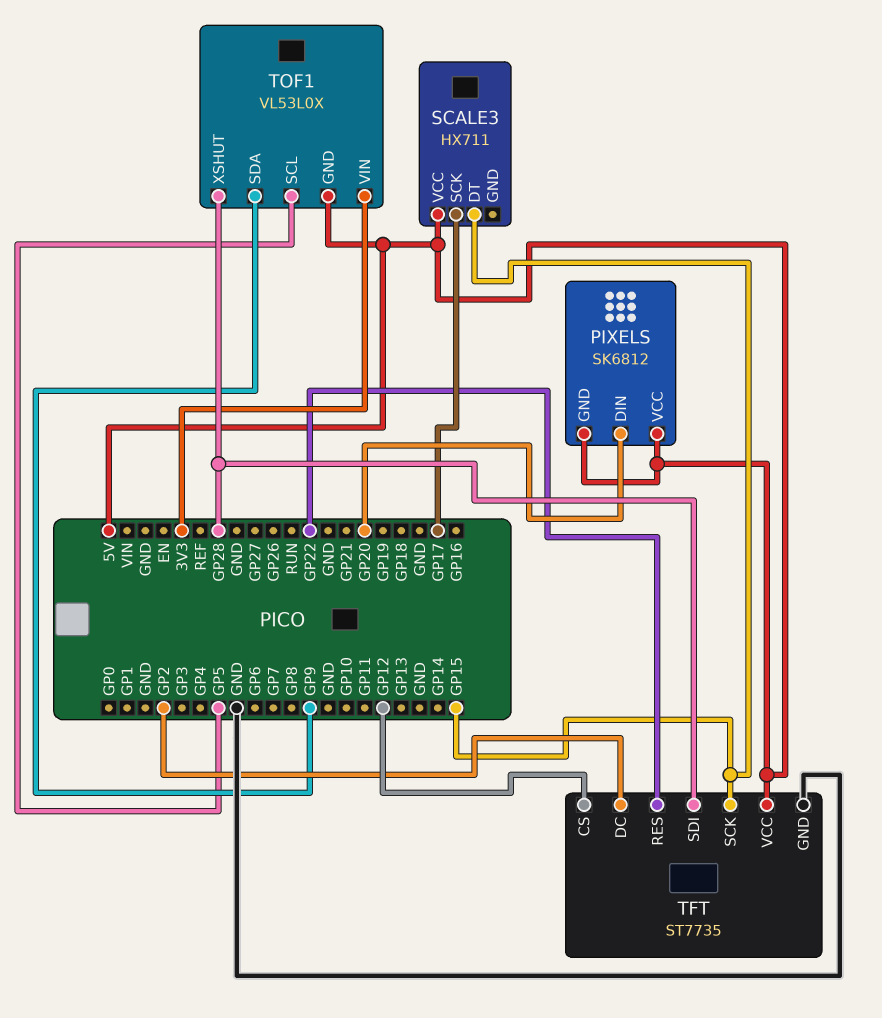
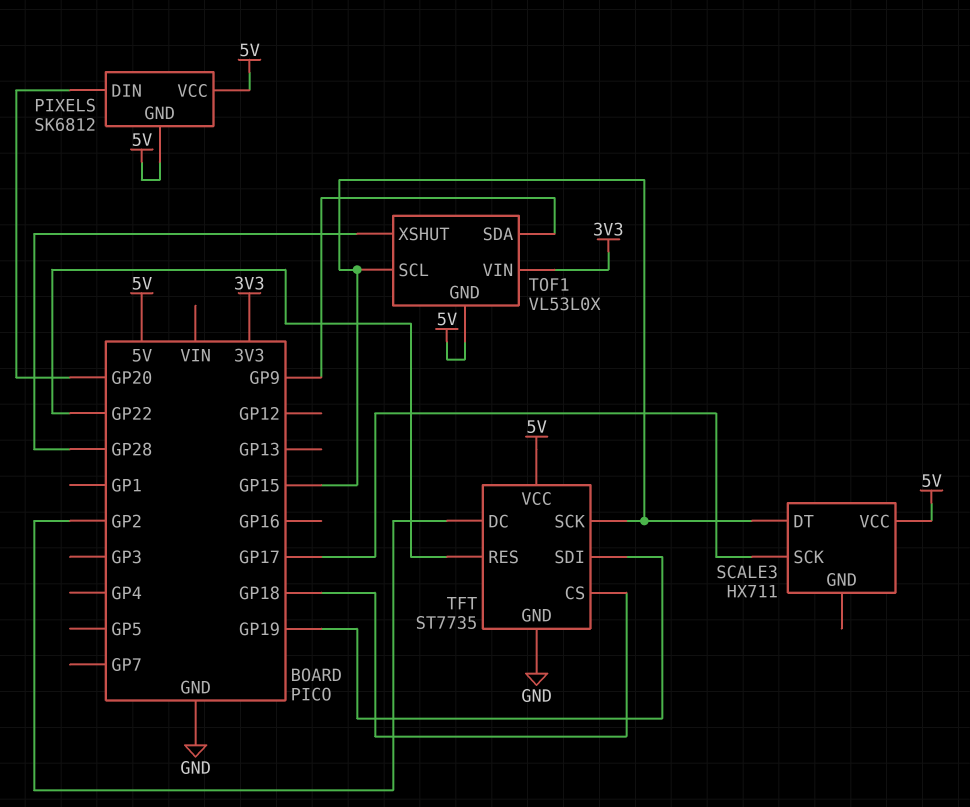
TFT pin CS: GP12 -> GP18
TFT pin SDI: GP28 -> GP19
TOF1 pin SCL: GP5 -> GP15

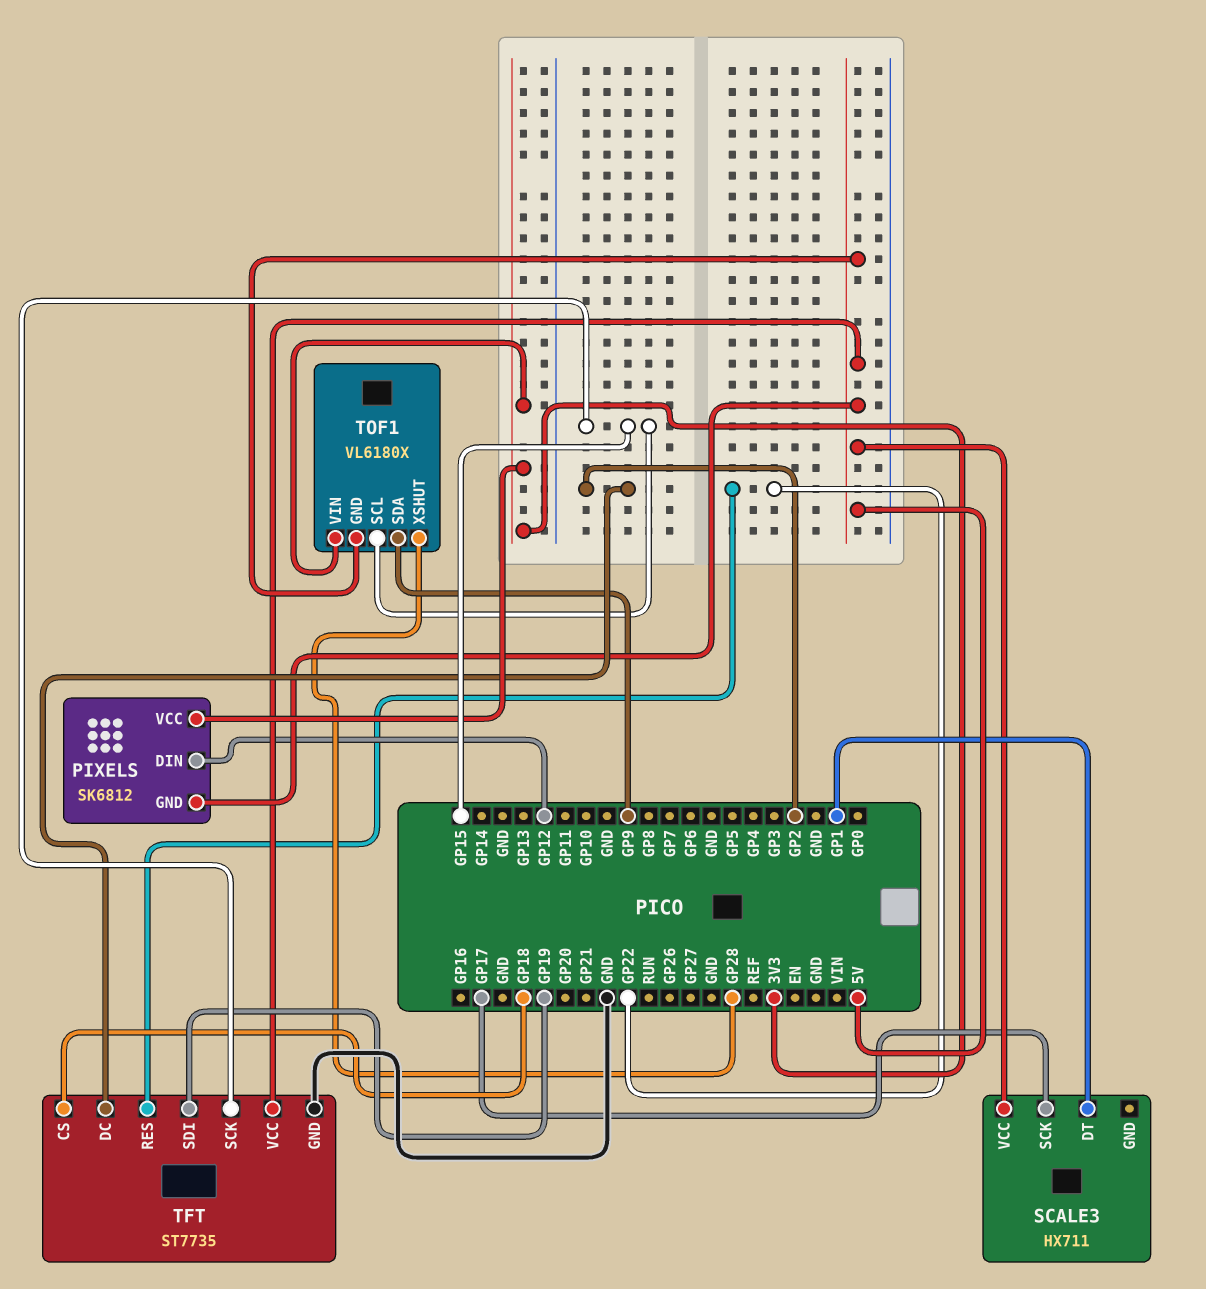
PIXELS pin DIN: GP20 -> GP12
PIXELS pin VCC: 5V -> 3V3
SCALE3 pin DT: GP15 -> GP1
TOF1: VL53L0X -> VL6180X

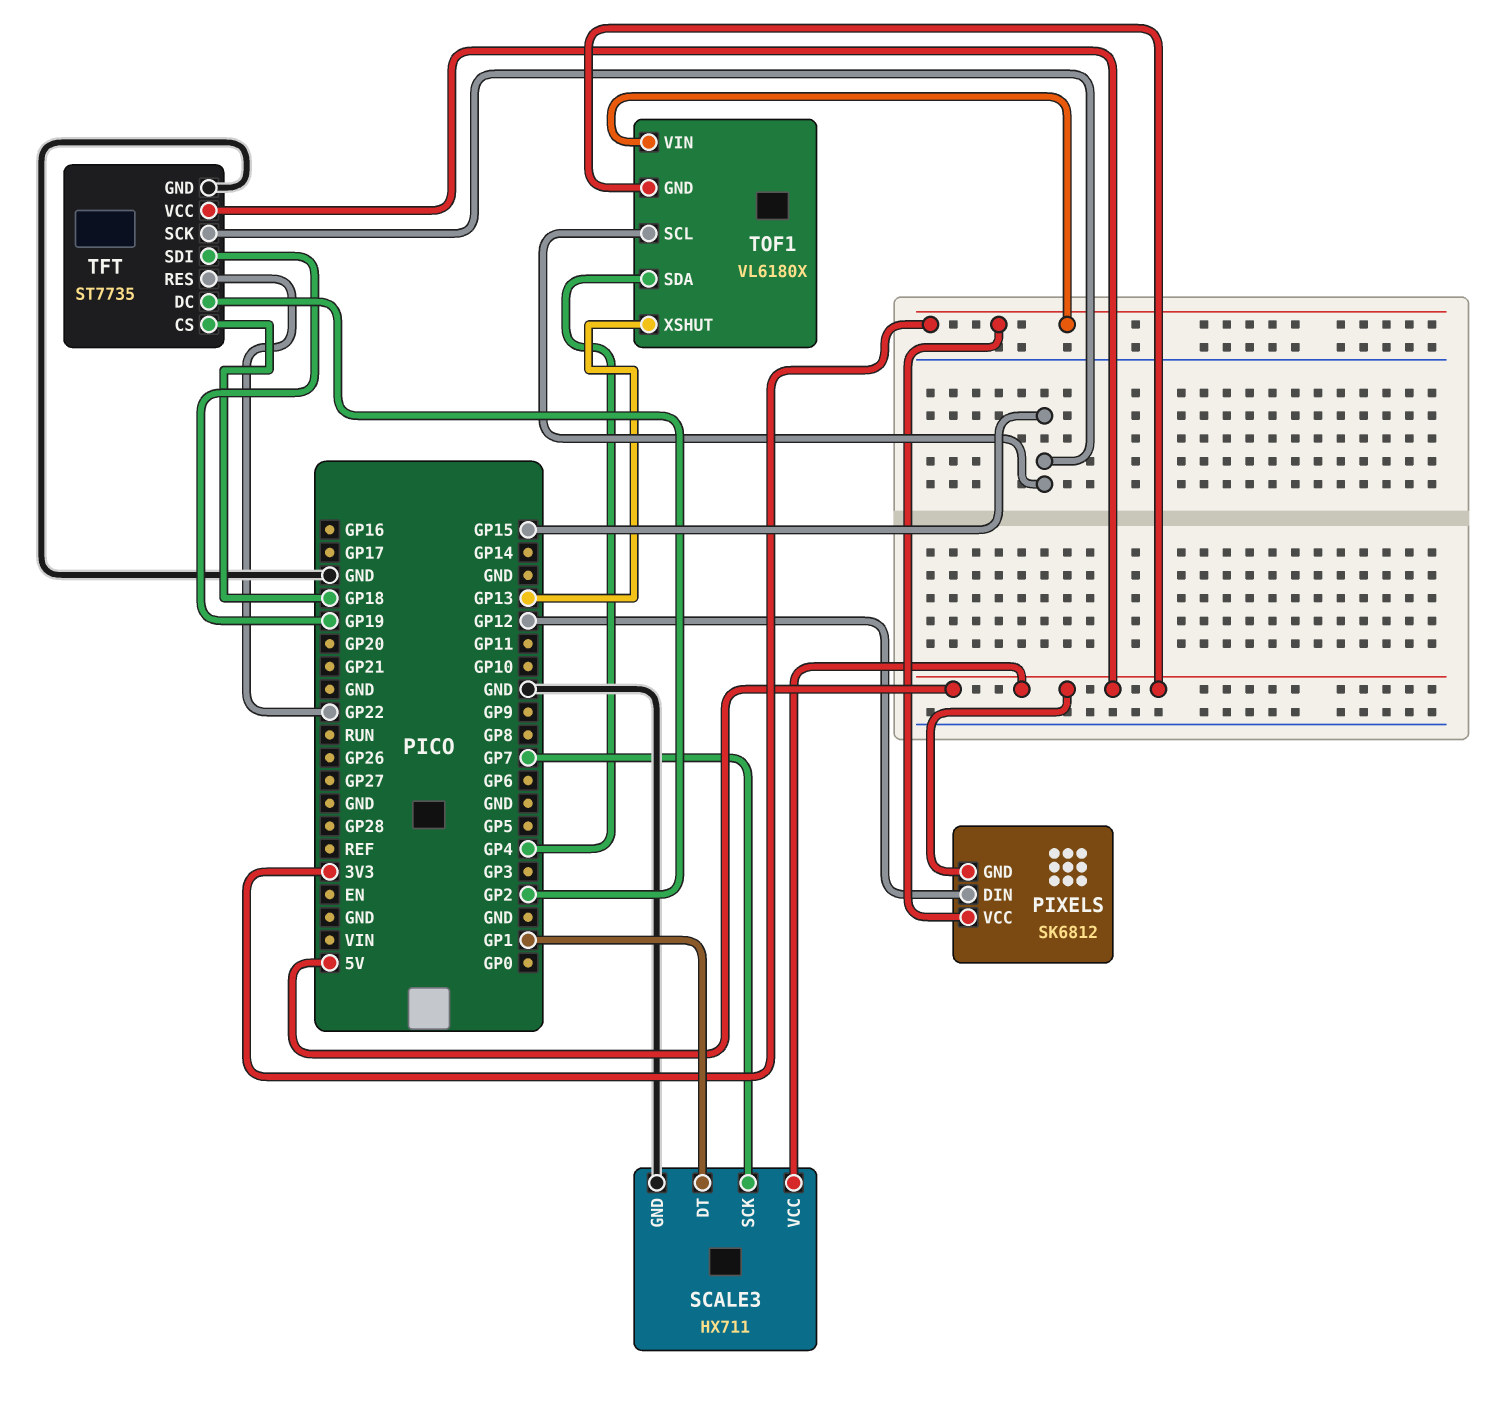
SCALE3 pin GND: none -> GND
SCALE3 pin SCK: GP17 -> GP7
TOF1 pin SDA: GP9 -> GP4
TOF1 pin XSHUT: GP28 -> GP13

